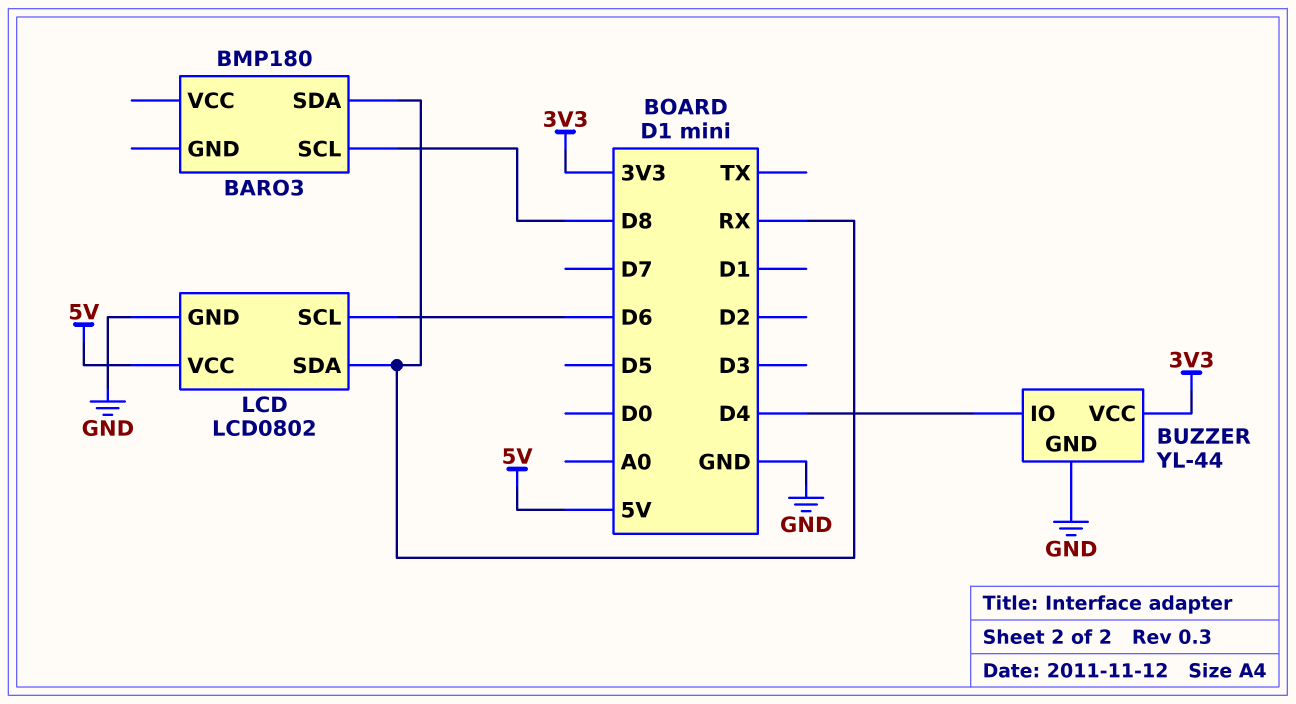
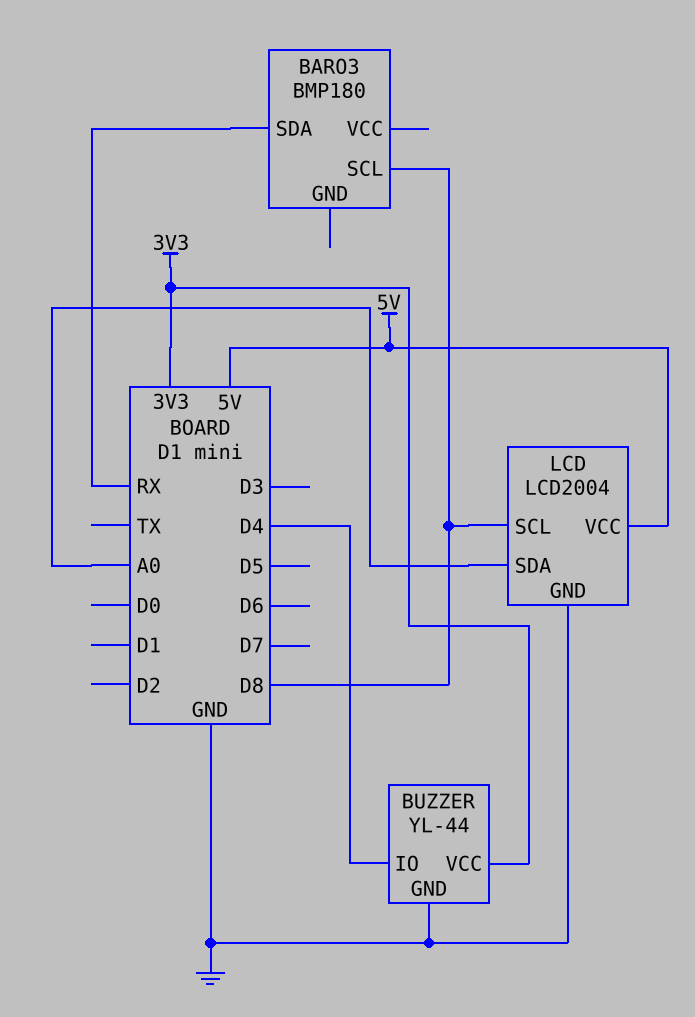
LCD: LCD0802 -> LCD2004
LCD pin SCL: D6 -> D8
LCD pin SDA: RX -> A0

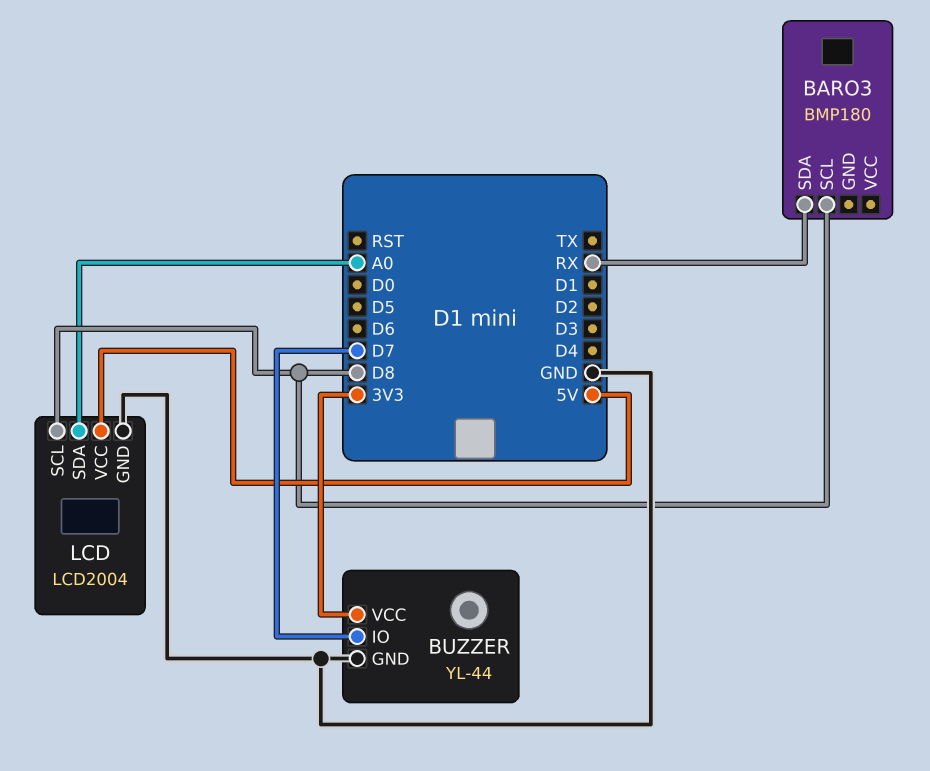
BUZZER pin IO: D4 -> D7

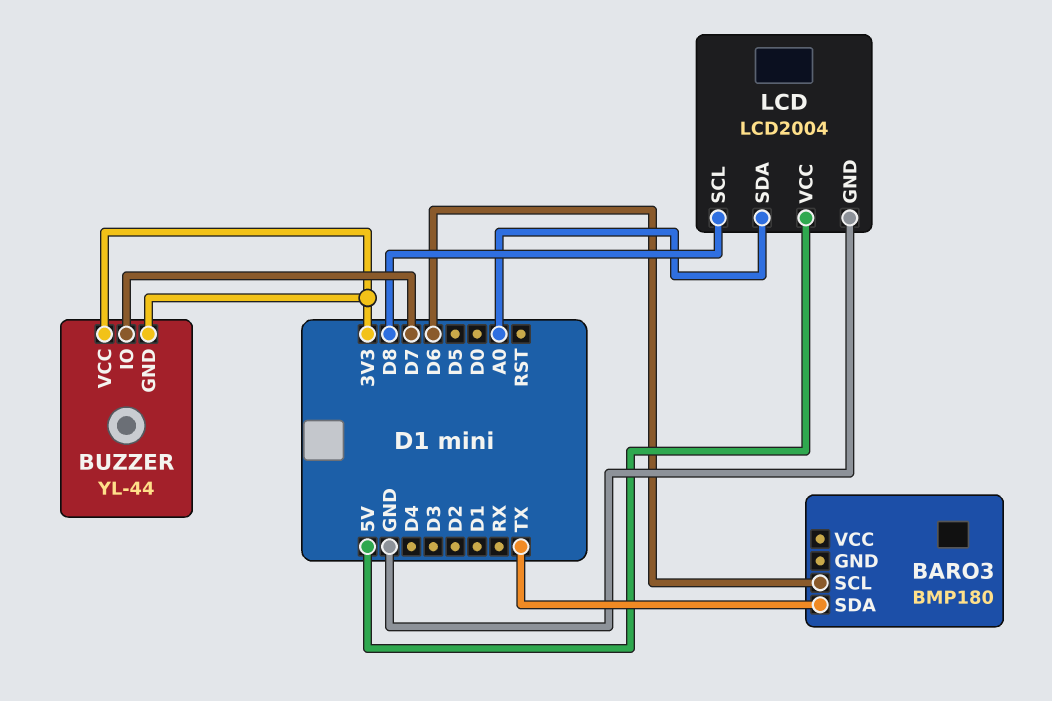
BARO3 pin SCL: D8 -> D6
BARO3 pin SDA: RX -> TX
BUZZER pin GND: GND -> 3V3

